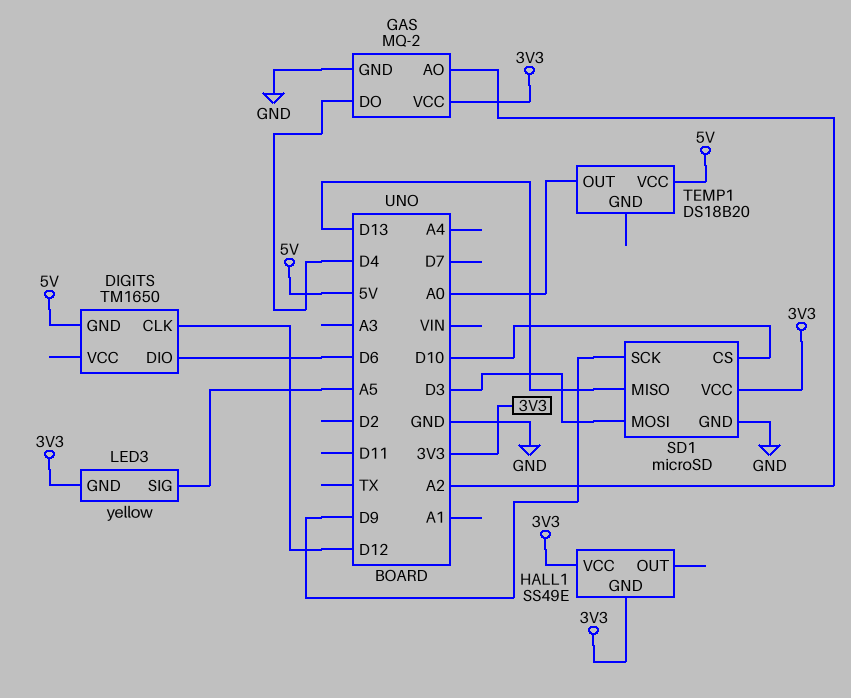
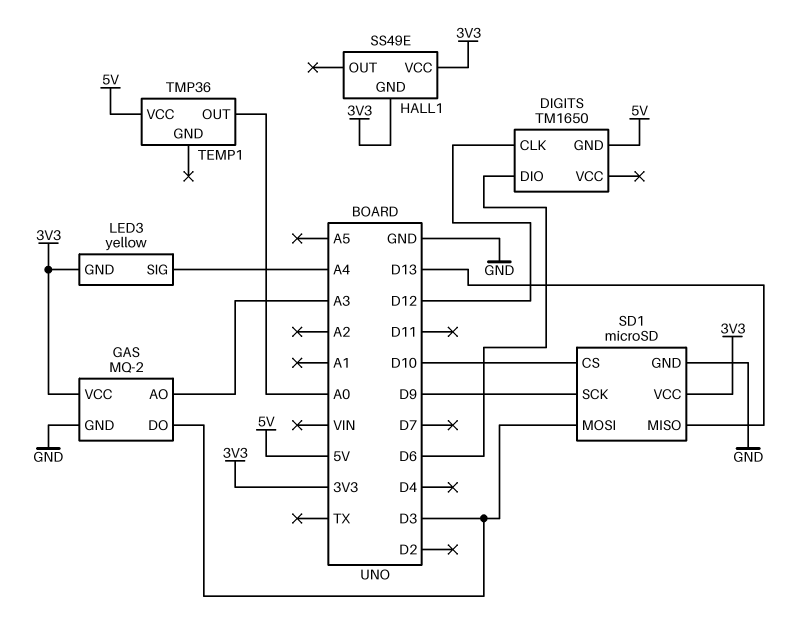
GAS pin AO: A2 -> A3
GAS pin DO: D4 -> D3
LED3 pin SIG: A5 -> A4
TEMP1: DS18B20 -> TMP36

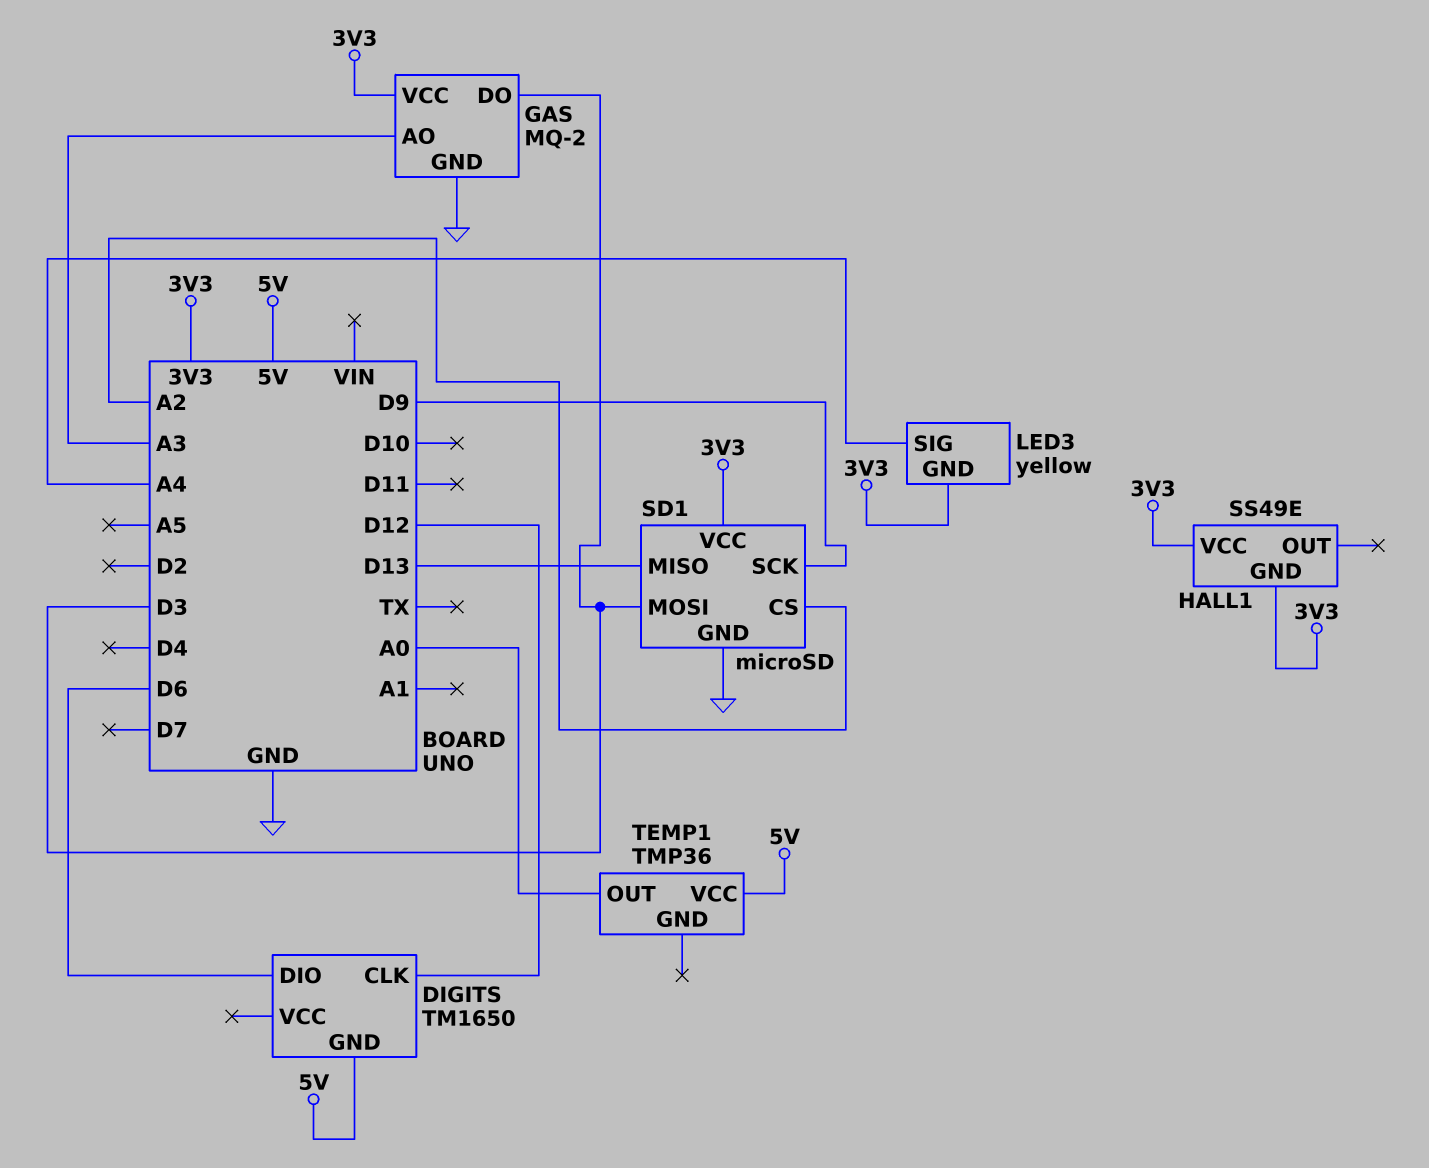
SD1 pin CS: D10 -> A2

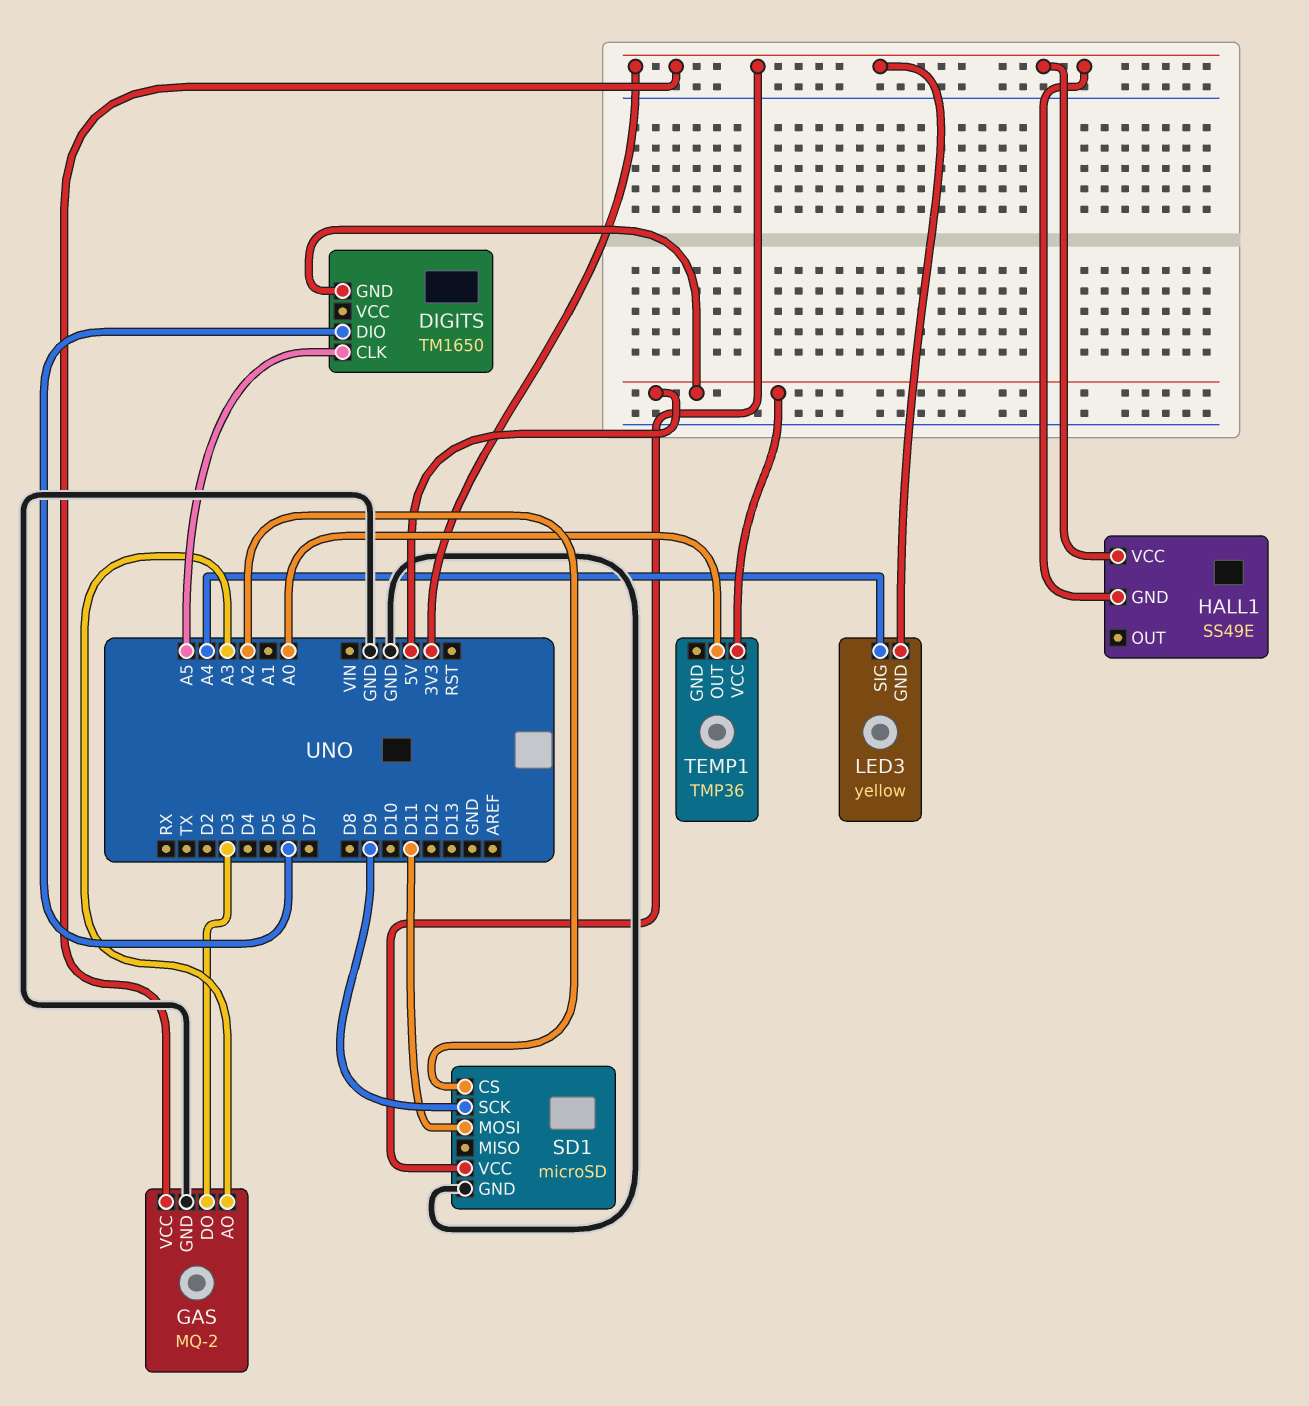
DIGITS pin CLK: D12 -> A5
SD1 pin MISO: D13 -> none
SD1 pin MOSI: D3 -> D11

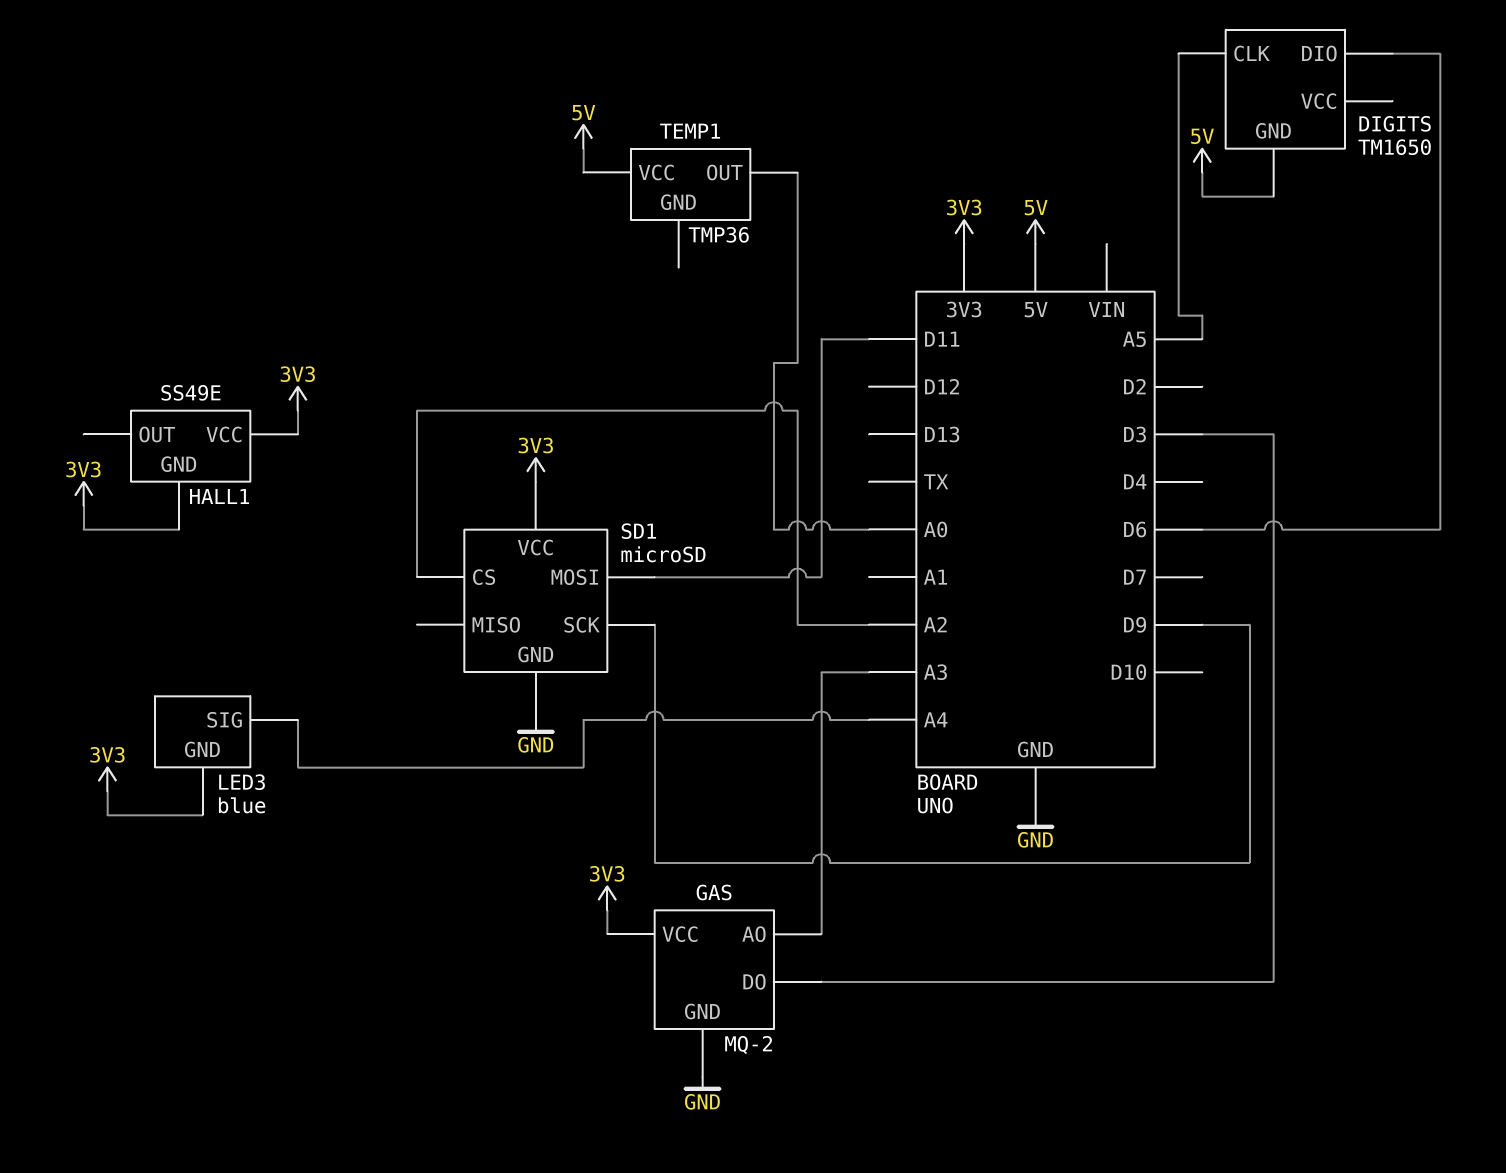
LED3: yellow -> blue

